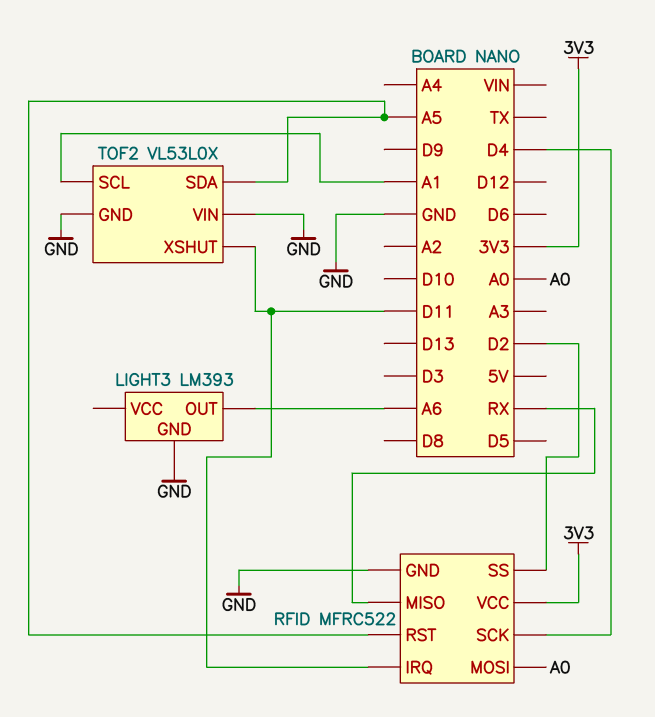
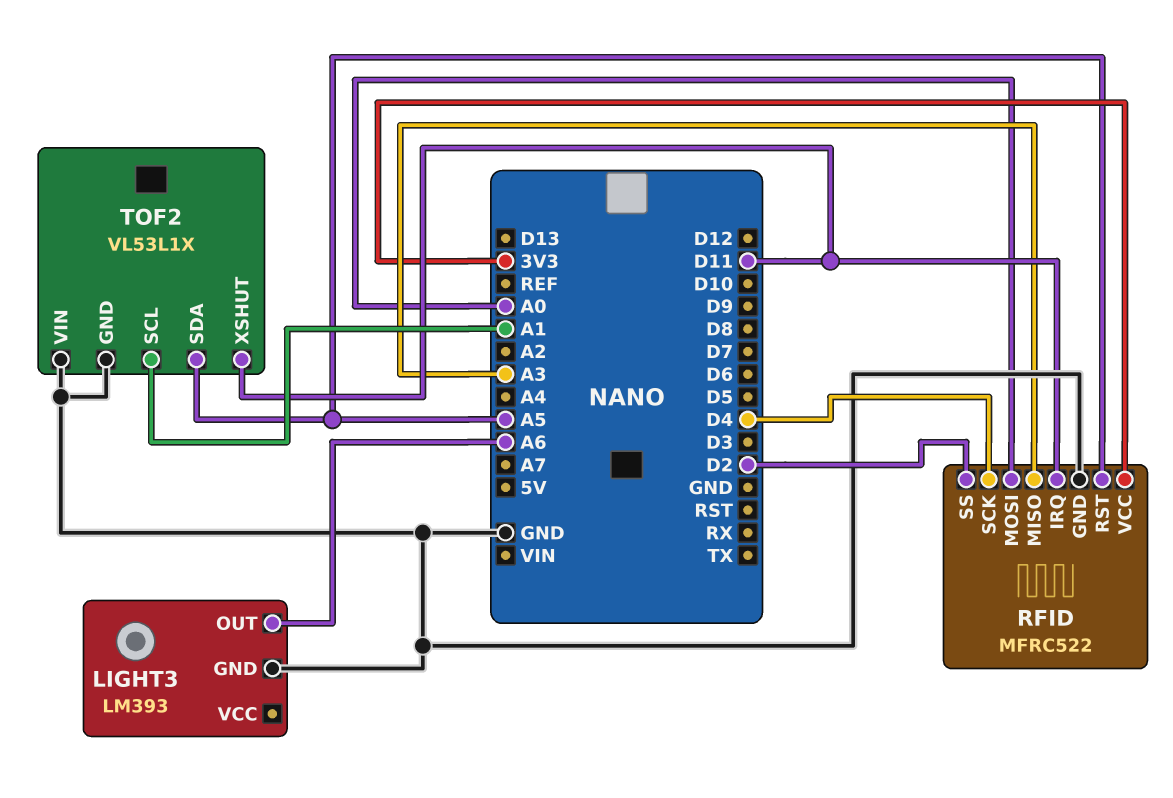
RFID pin MISO: RX -> A3
TOF2: VL53L0X -> VL53L1X

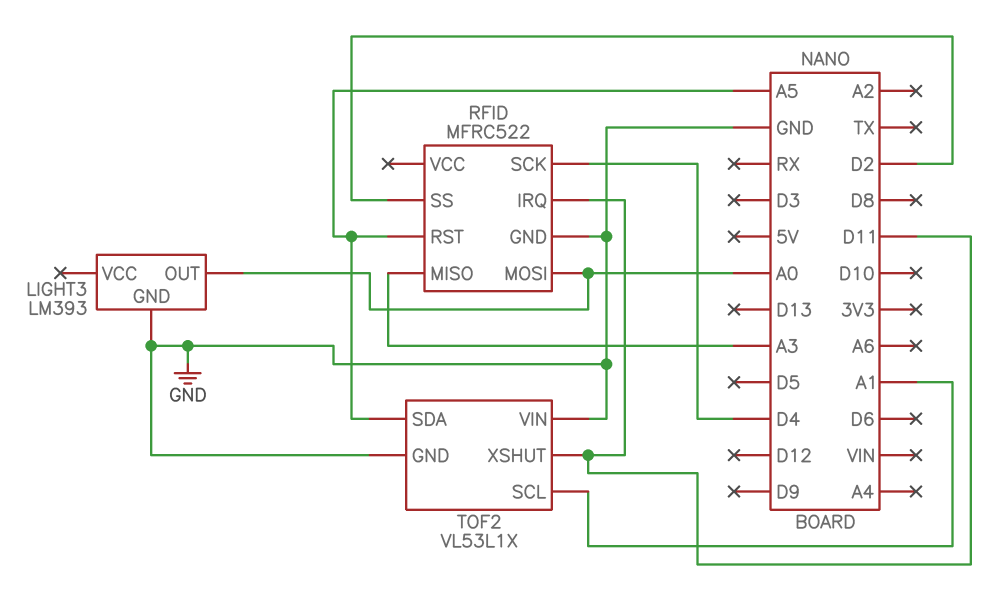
LIGHT3 pin OUT: A6 -> A0
RFID pin VCC: 3V3 -> none

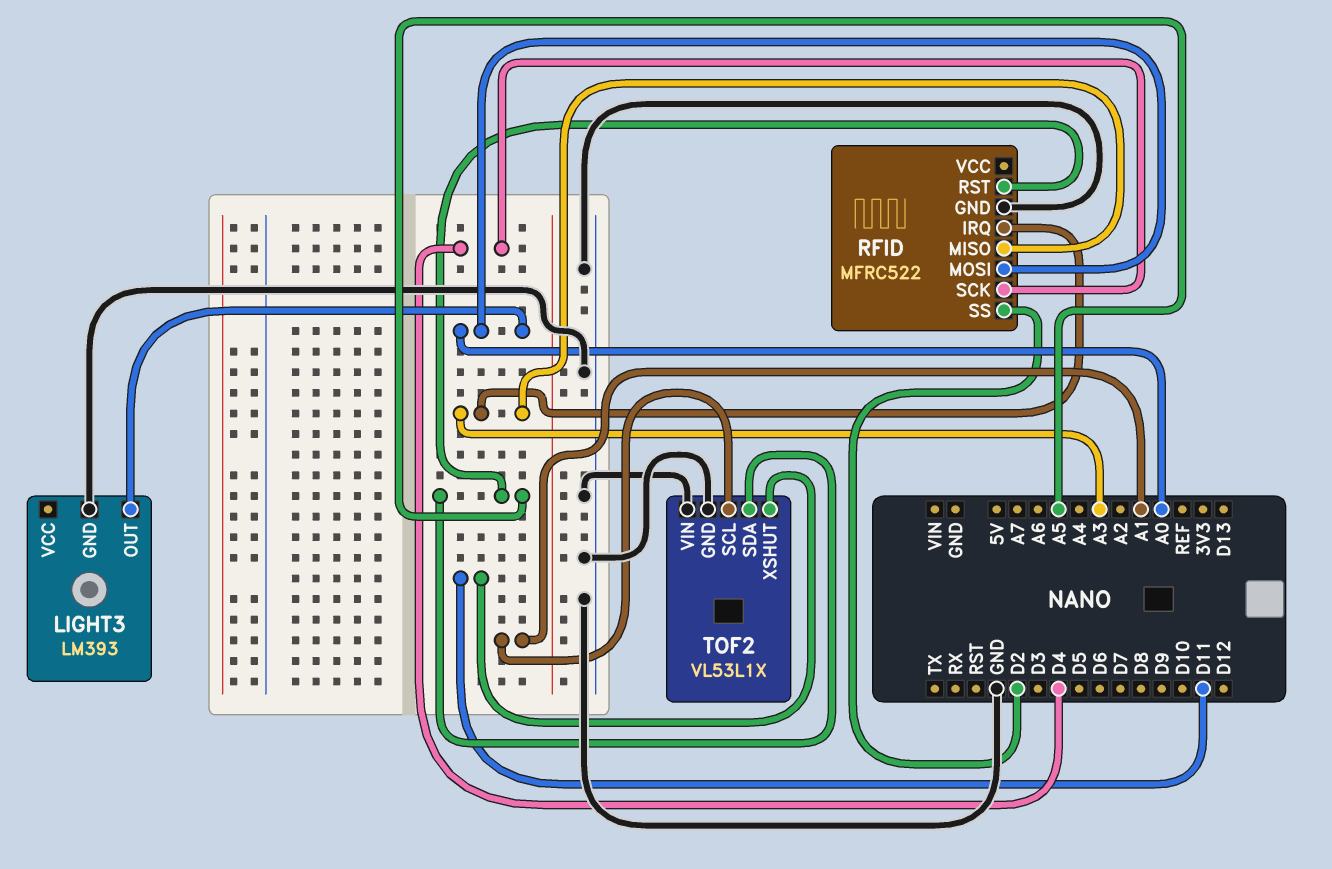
RFID pin IRQ: D11 -> A3

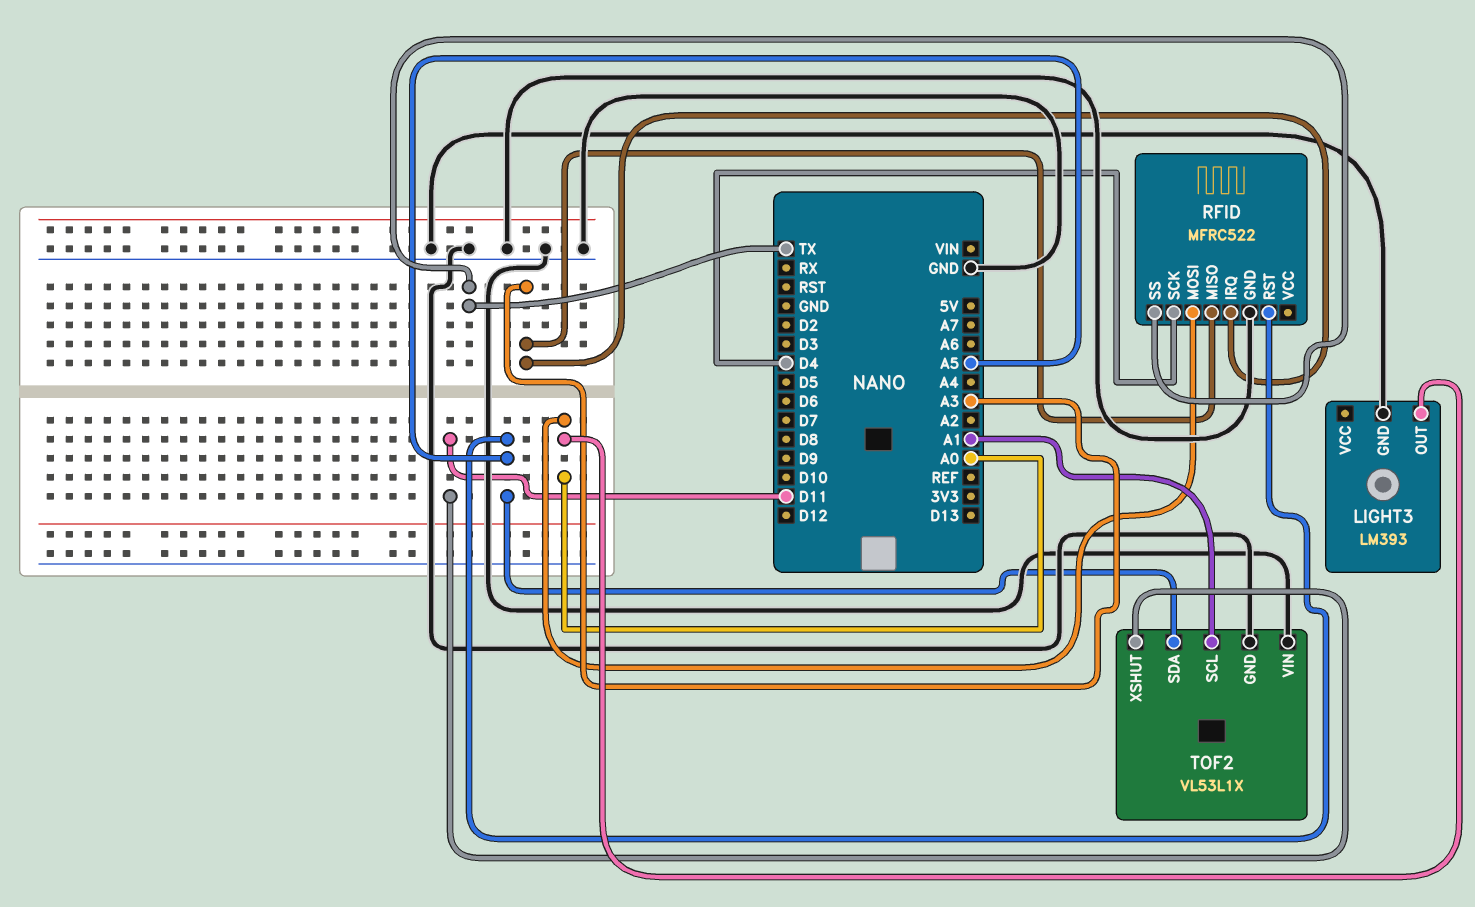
RFID pin SS: D2 -> TX

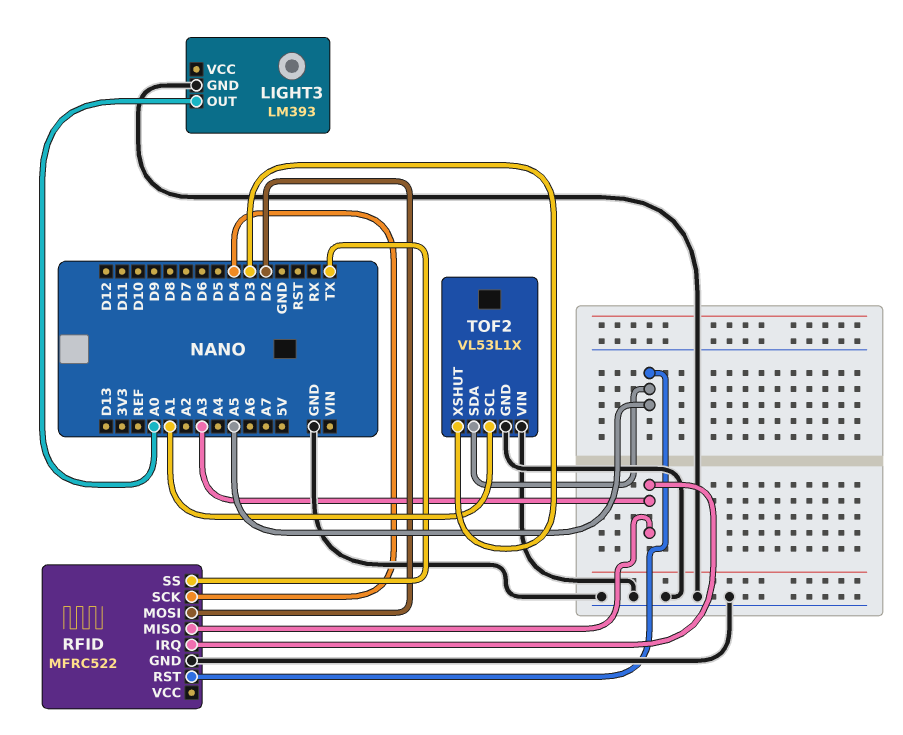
RFID pin MOSI: A0 -> D2
TOF2 pin XSHUT: D11 -> D3

